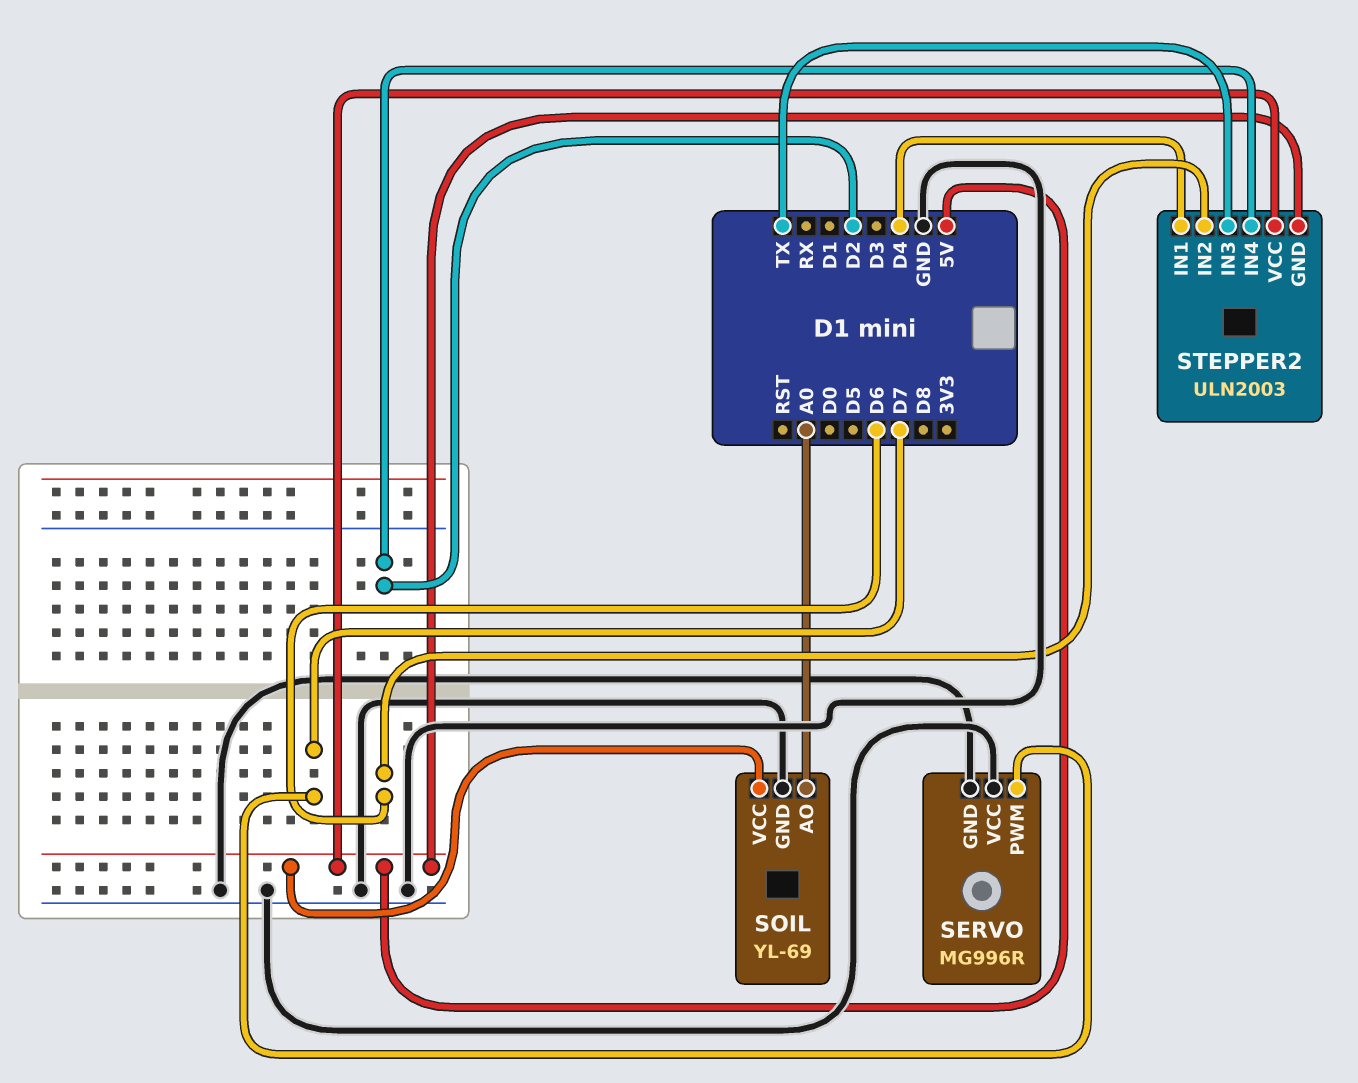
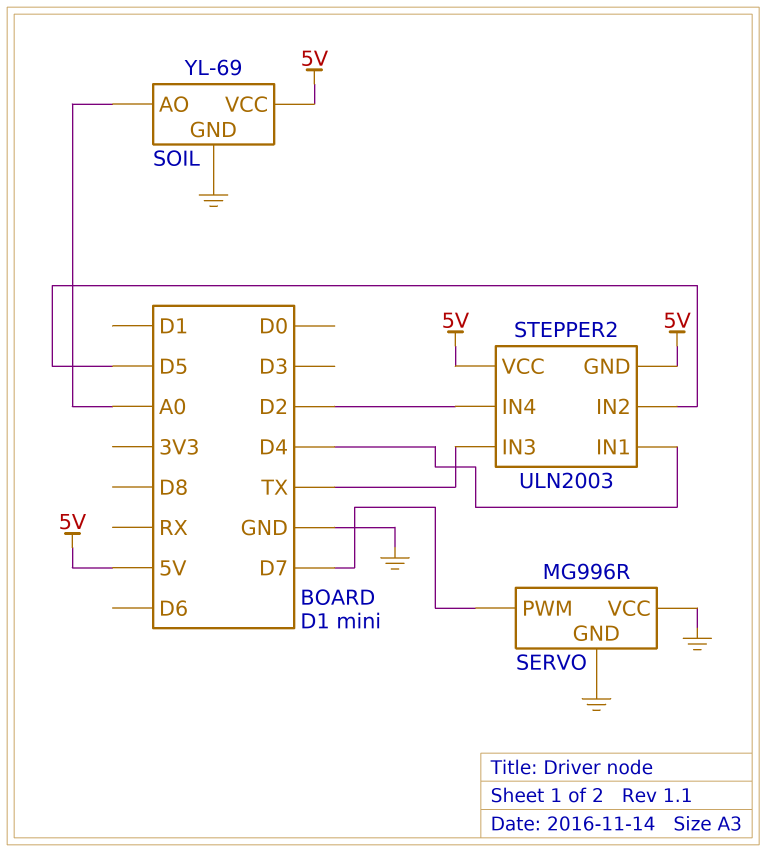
STEPPER2 pin IN2: D6 -> D5

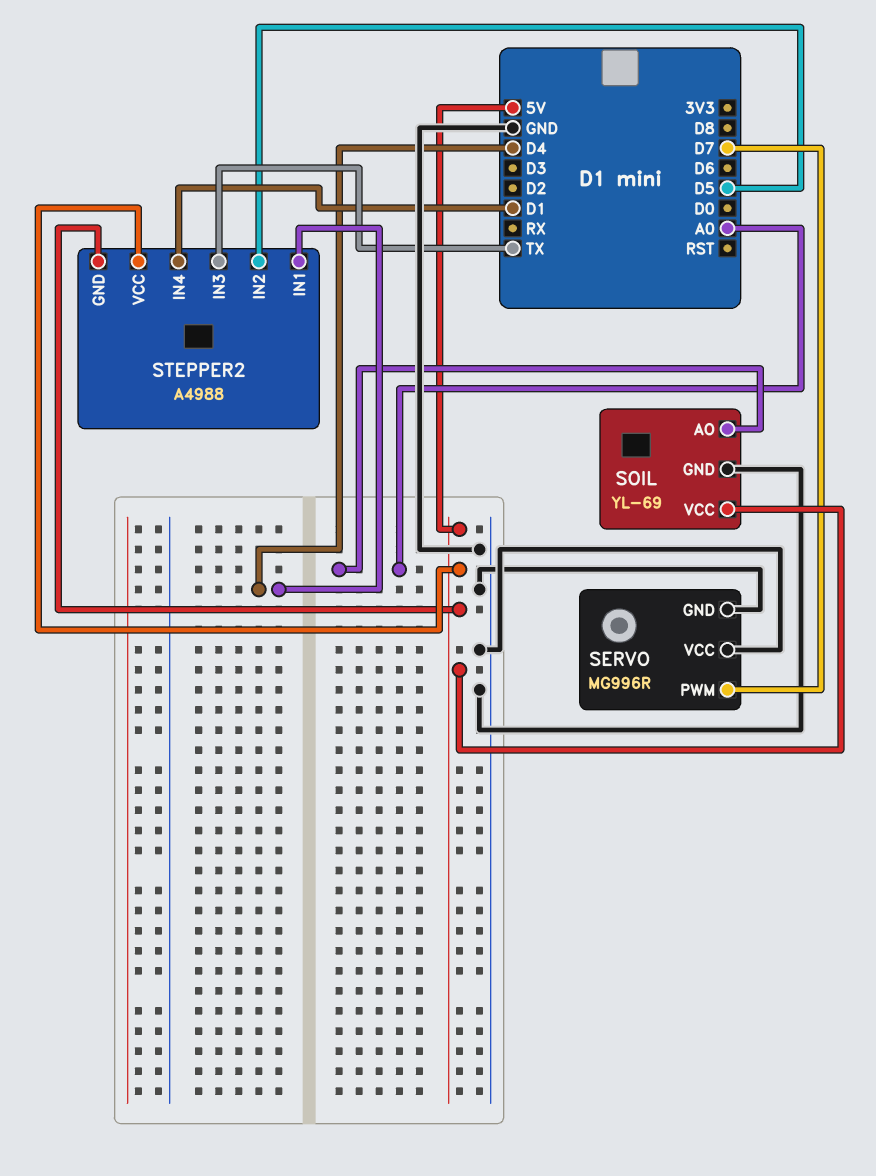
STEPPER2: ULN2003 -> A4988
STEPPER2 pin IN4: D2 -> D1

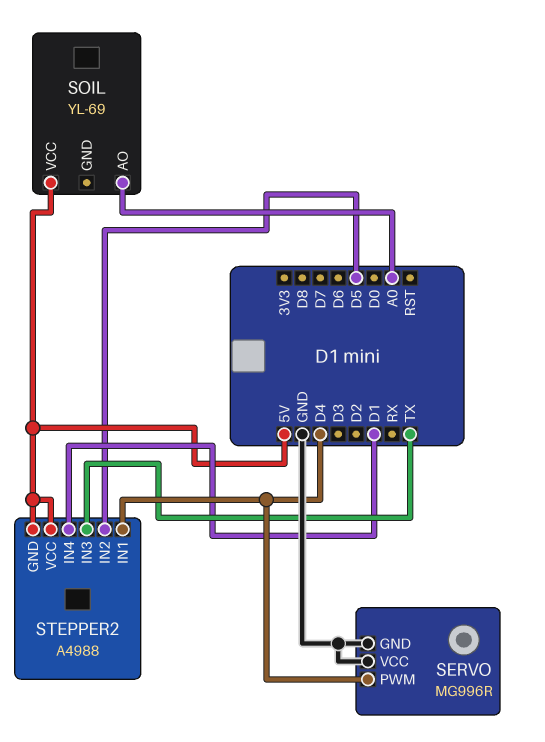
SERVO pin PWM: D7 -> D4
SOIL pin GND: GND -> none

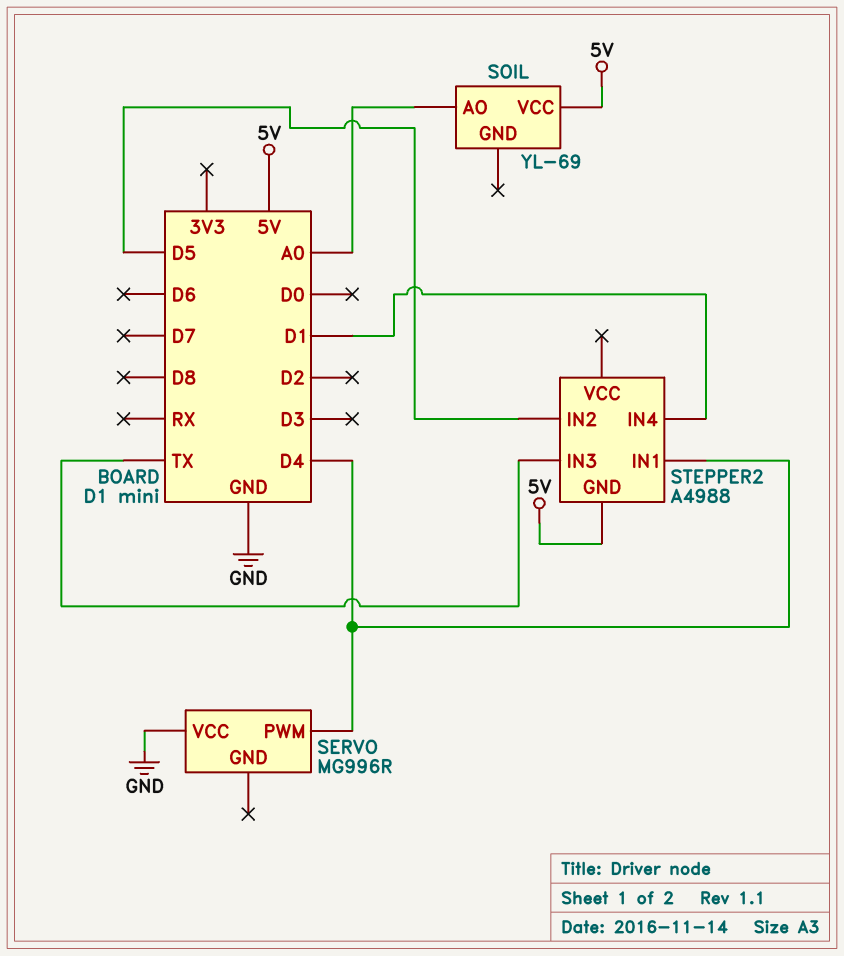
SERVO pin GND: GND -> none
STEPPER2 pin VCC: 5V -> none

